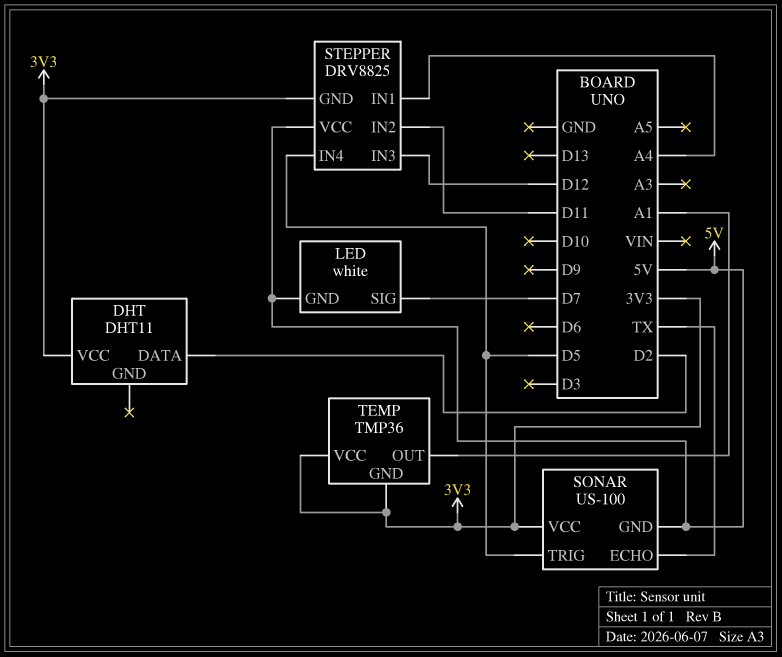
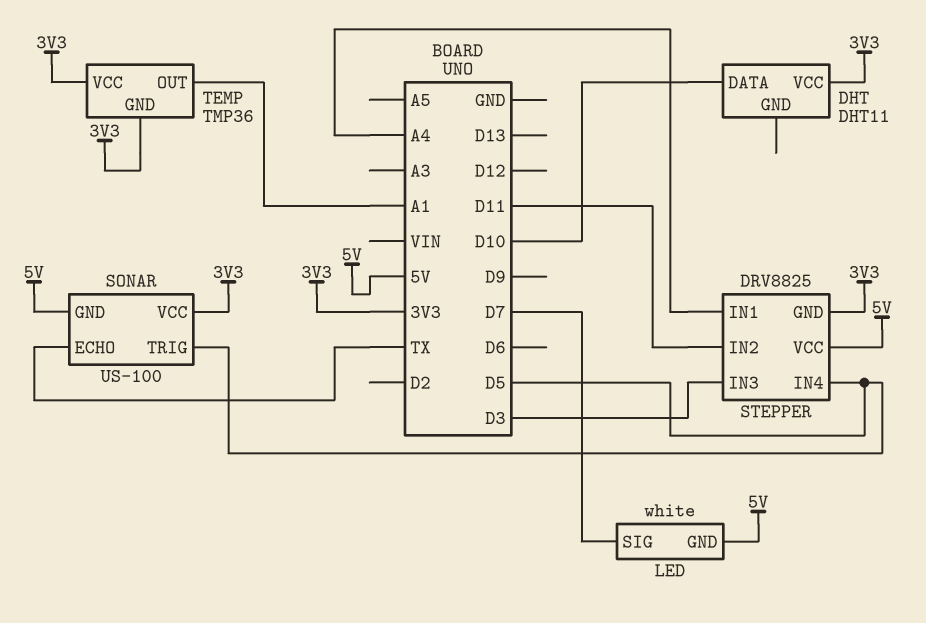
DHT pin DATA: D2 -> D10
STEPPER pin IN3: D12 -> D3

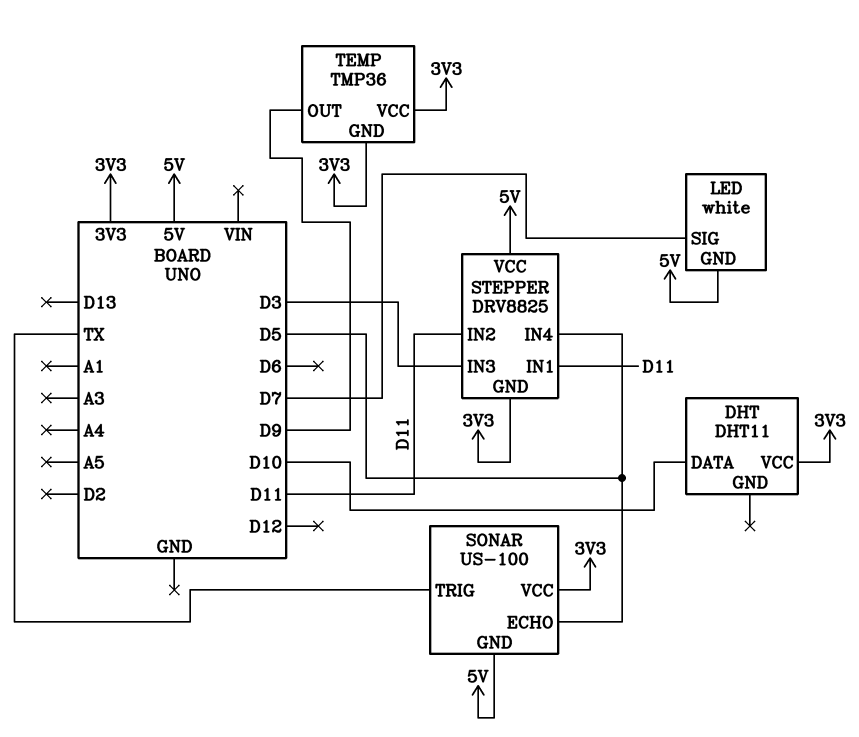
SONAR pin ECHO: TX -> D5
SONAR pin TRIG: D5 -> TX
STEPPER pin IN1: A4 -> D11
TEMP pin OUT: A1 -> D9

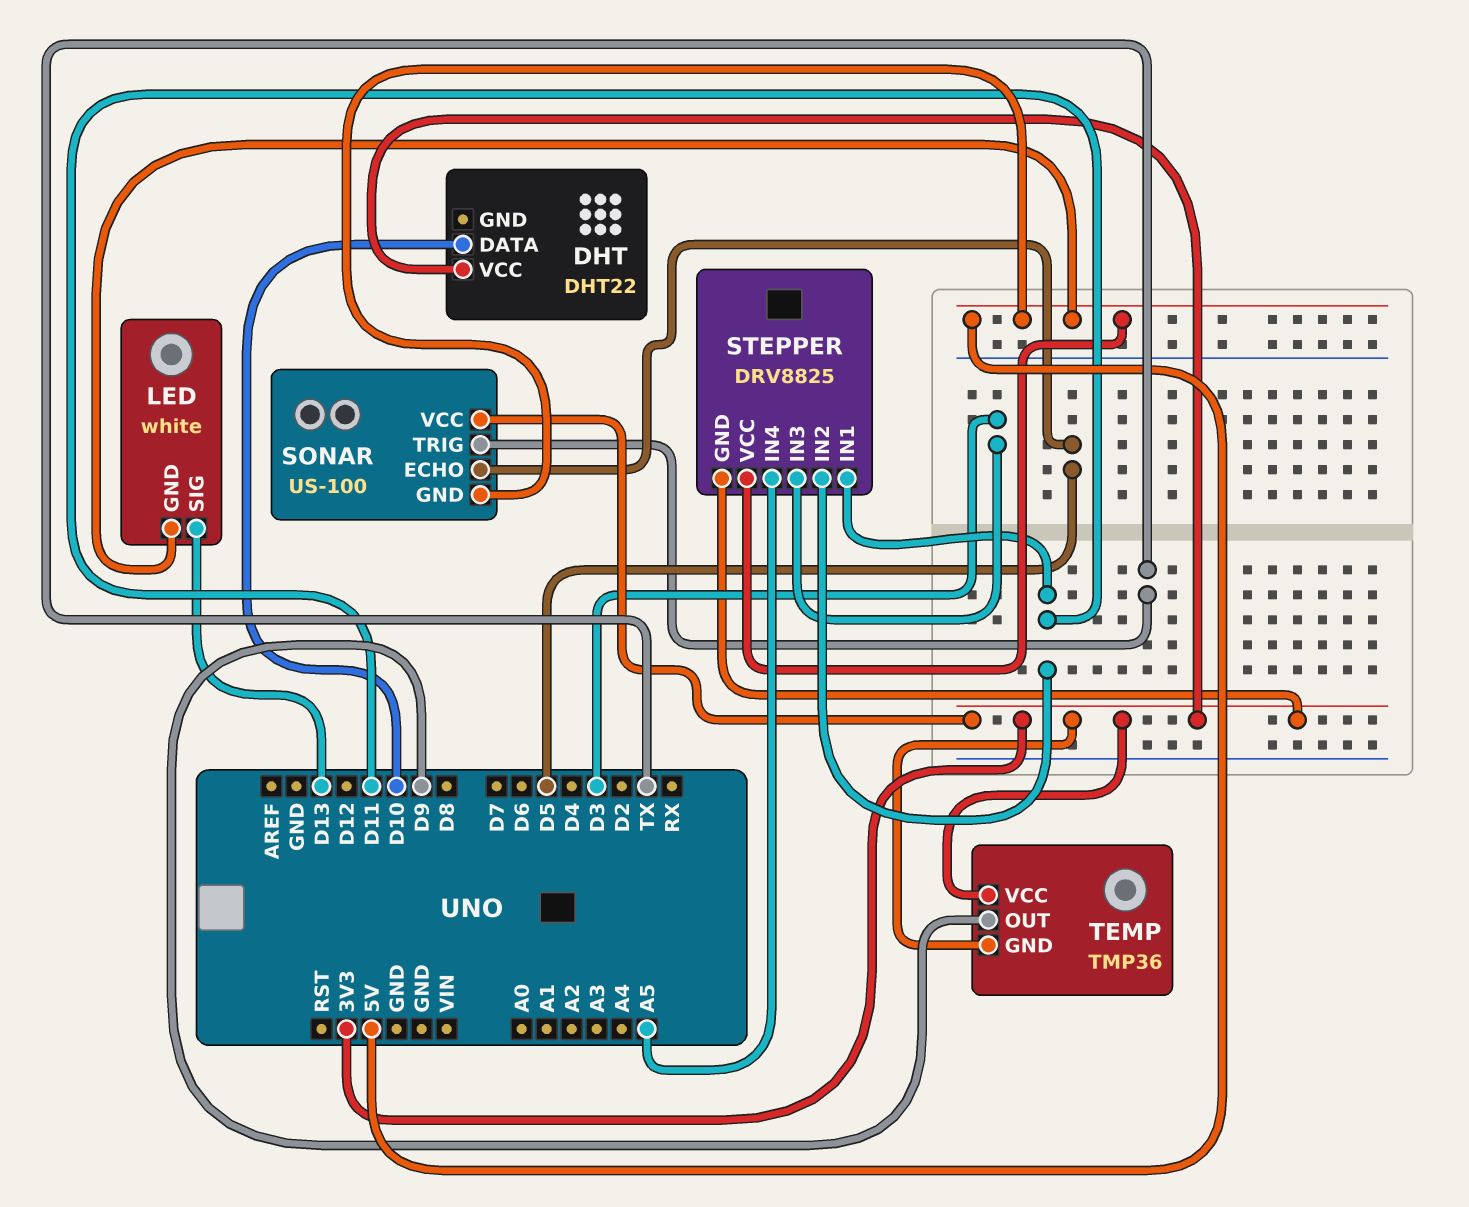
DHT: DHT11 -> DHT22
LED pin SIG: D7 -> D13
STEPPER pin IN4: D5 -> A5

